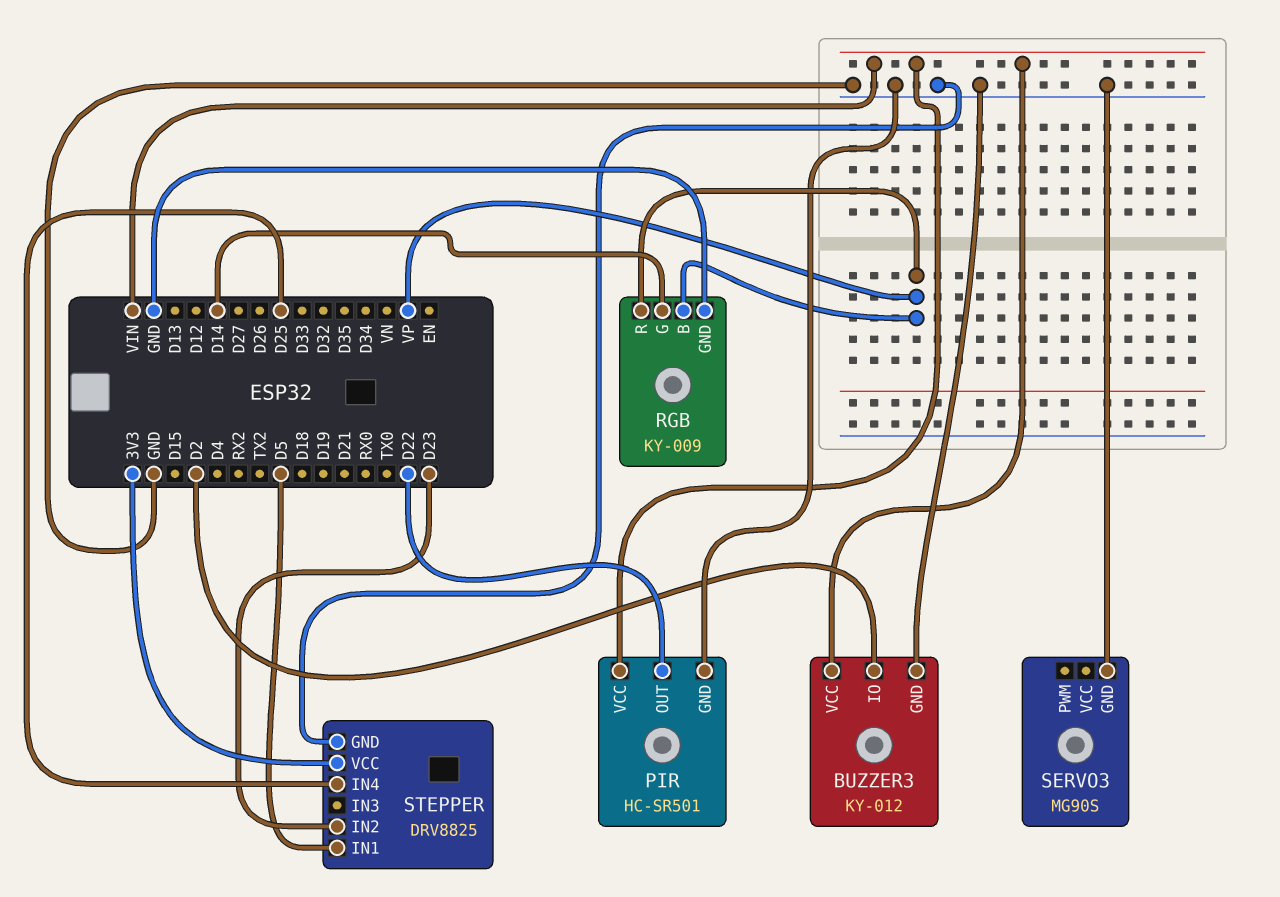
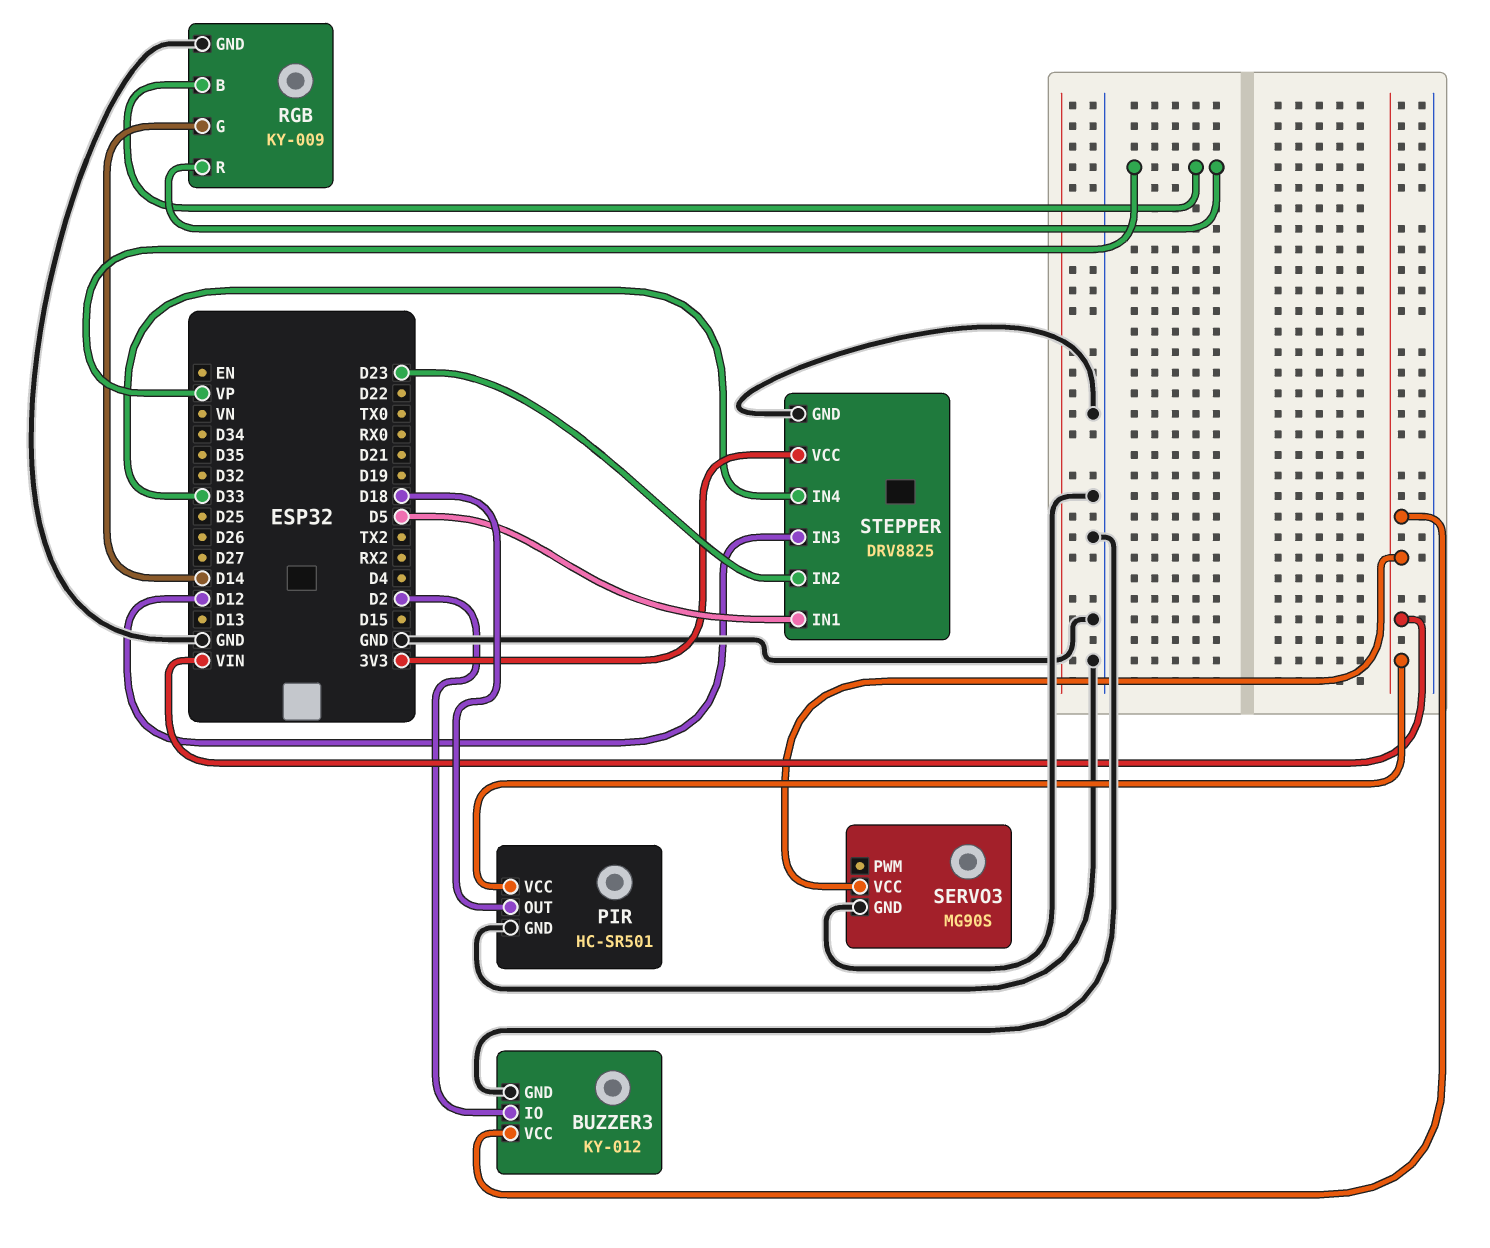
PIR pin OUT: D22 -> D18
SERVO3 pin VCC: none -> VIN
STEPPER pin IN3: none -> D12
STEPPER pin IN4: D25 -> D33

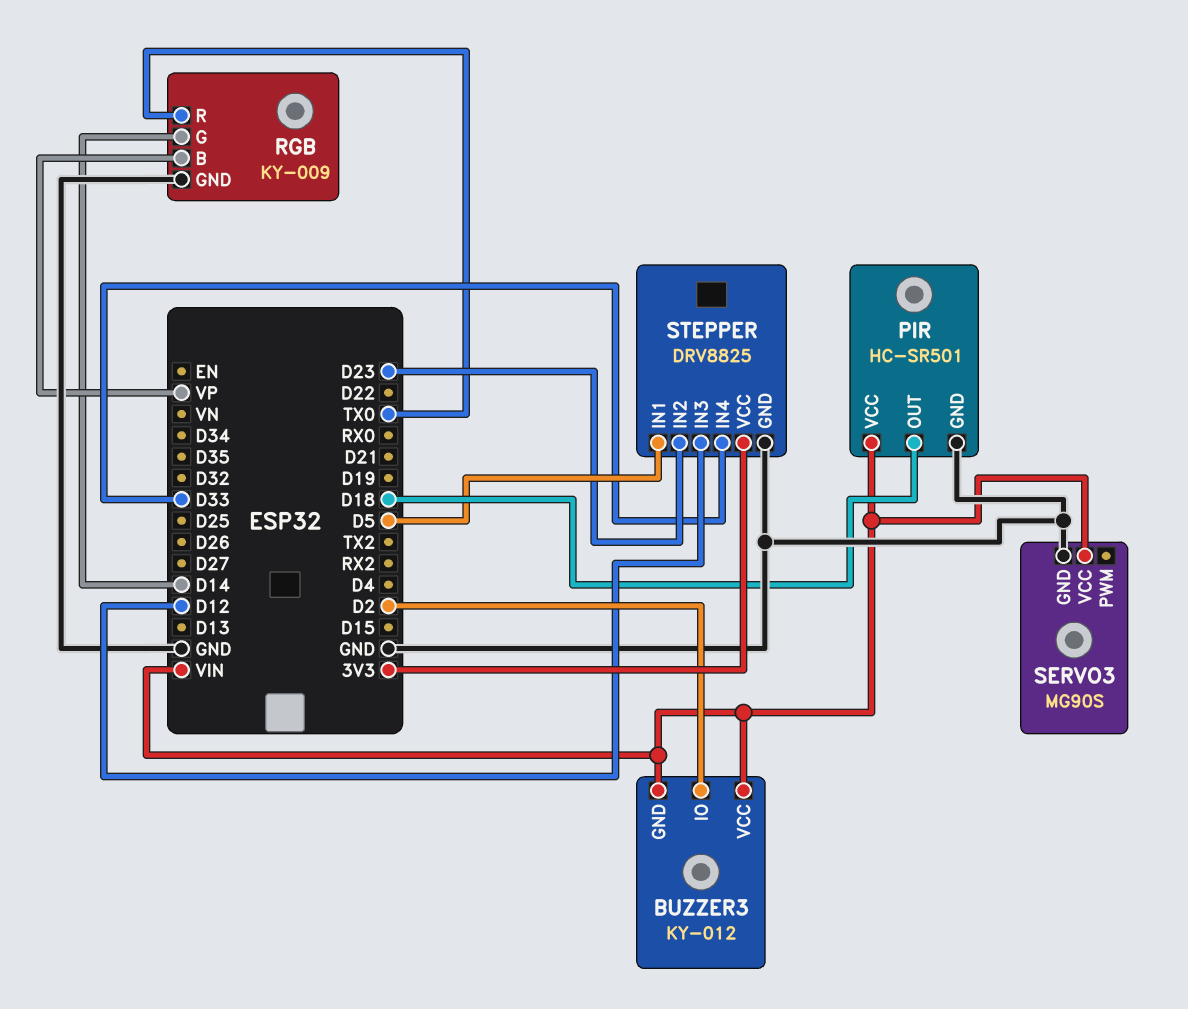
BUZZER3 pin GND: GND -> VIN
RGB pin R: VP -> TX0

